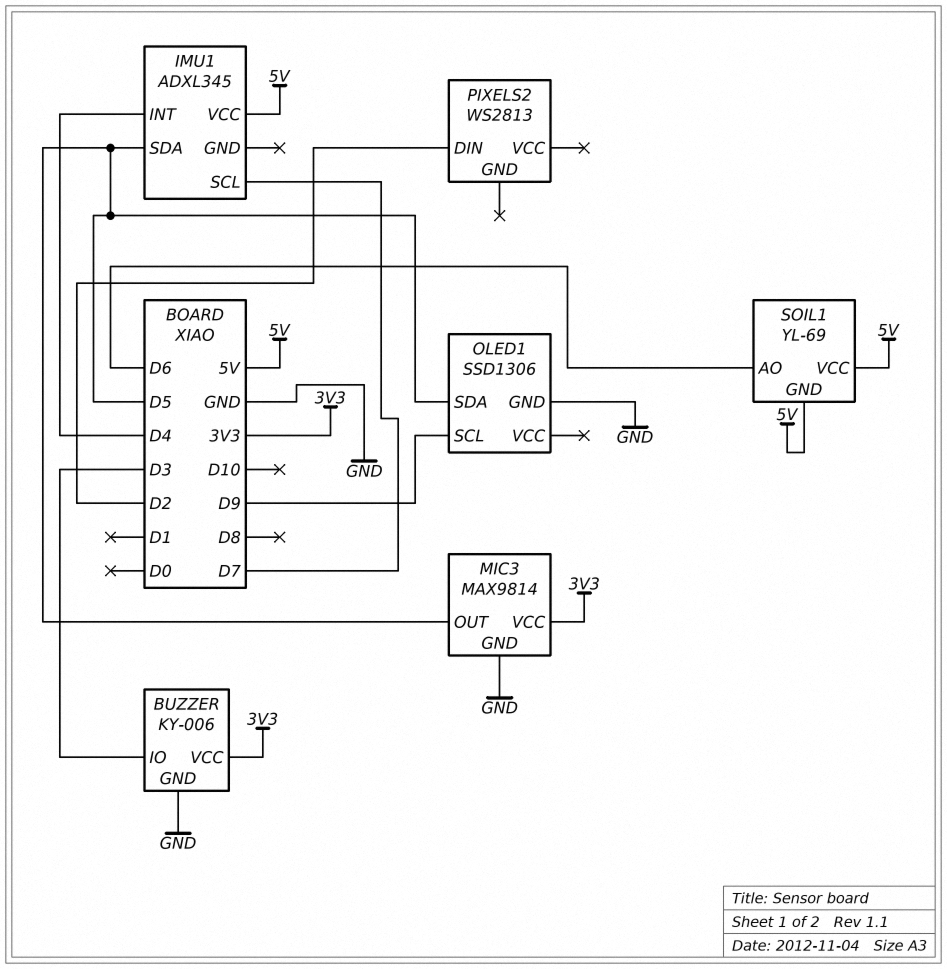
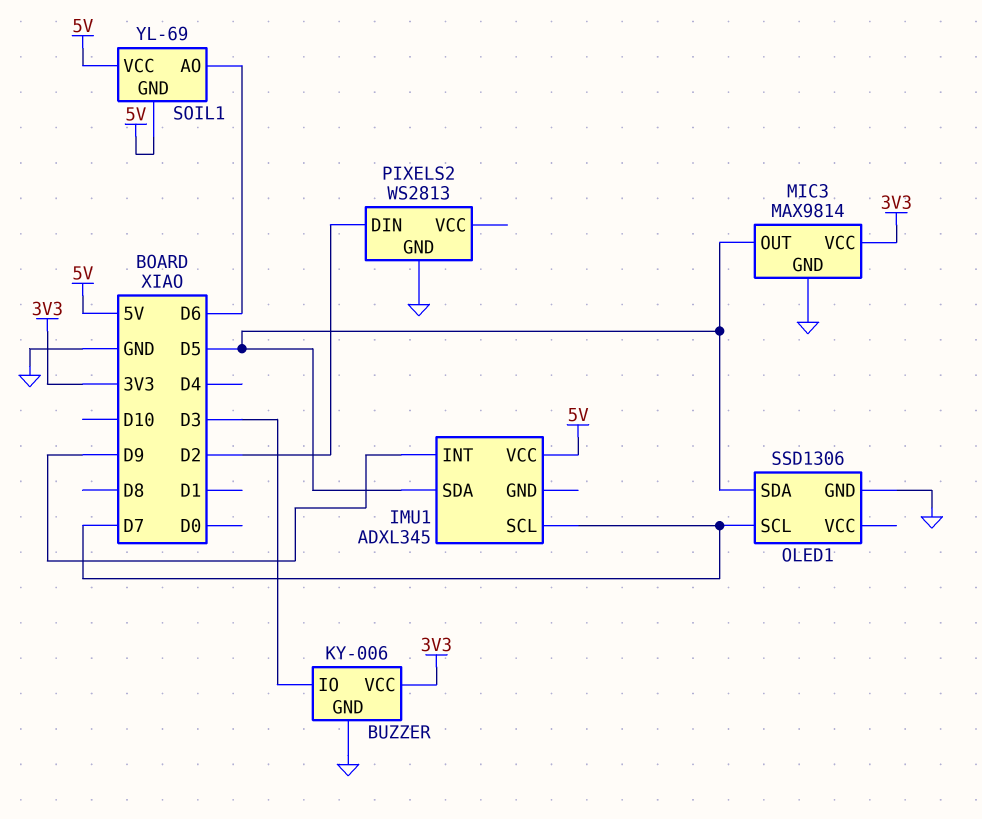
IMU1 pin INT: D4 -> D9
OLED1 pin SCL: D9 -> D7
PIXELS2 pin GND: none -> GND

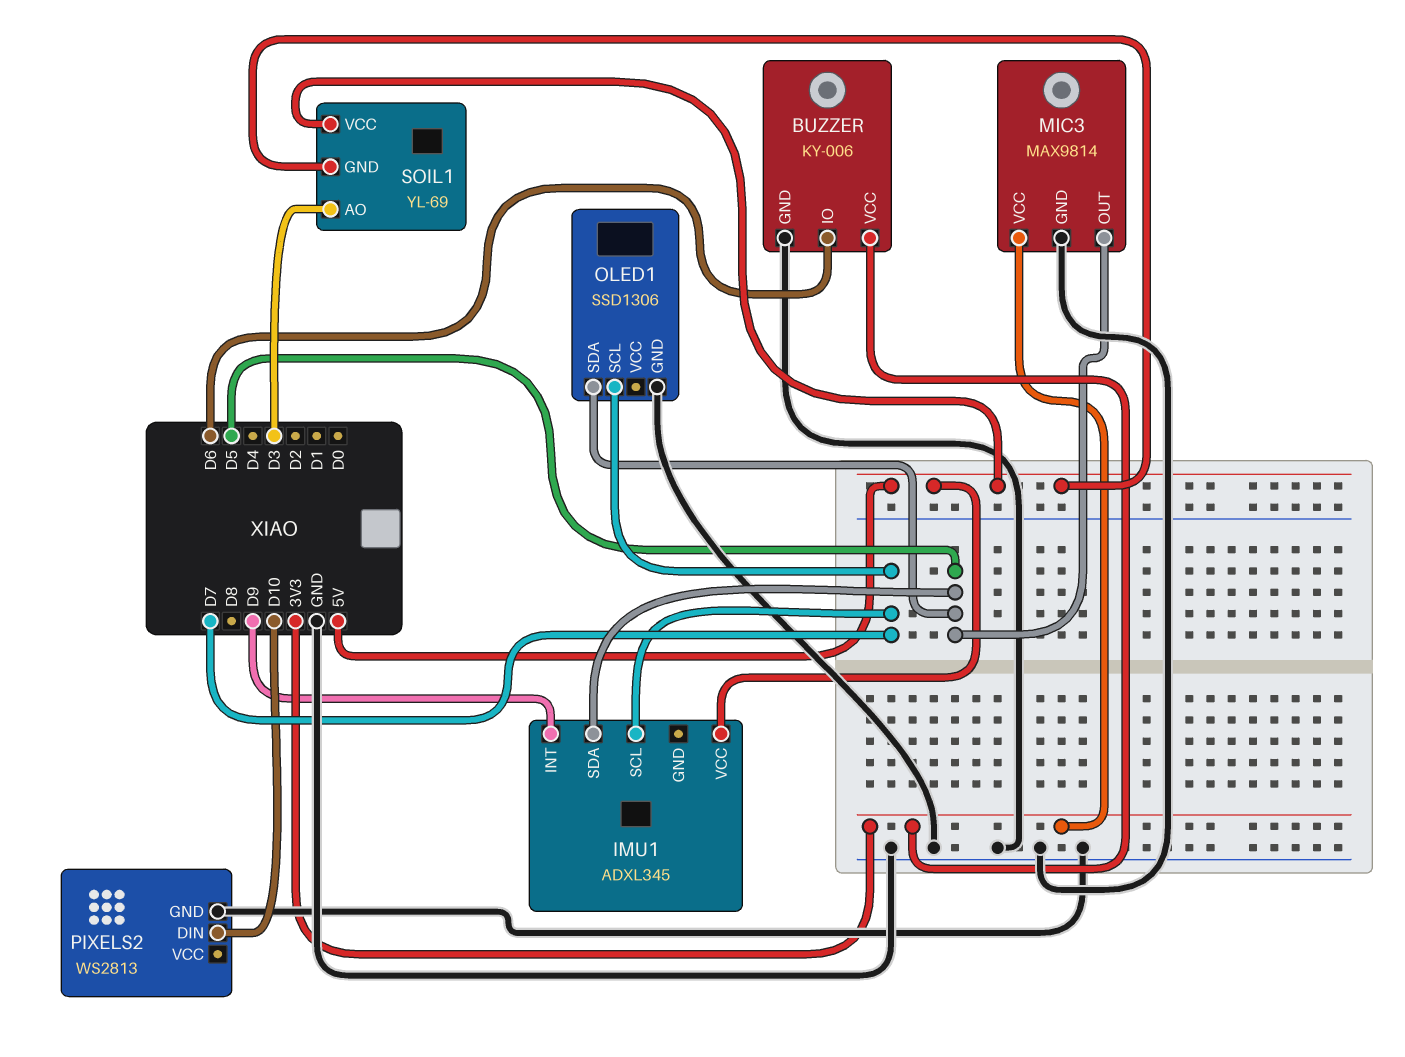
BUZZER pin IO: D3 -> D6
PIXELS2 pin DIN: D2 -> D10
SOIL1 pin AO: D6 -> D3

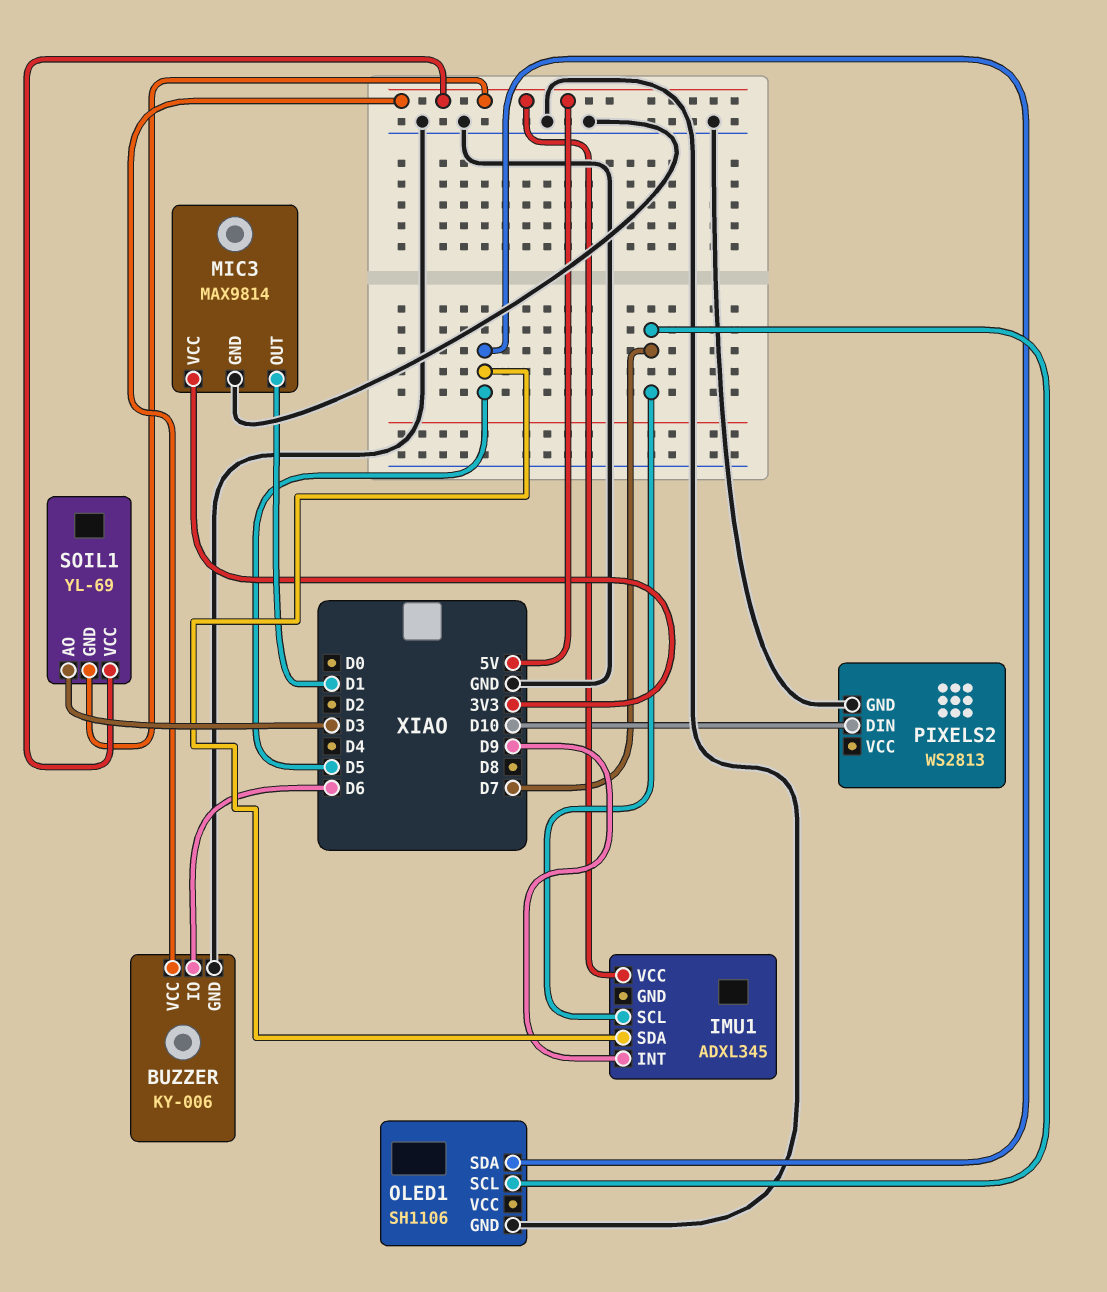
BUZZER pin VCC: 3V3 -> 5V
MIC3 pin OUT: D5 -> D1
OLED1: SSD1306 -> SH1106

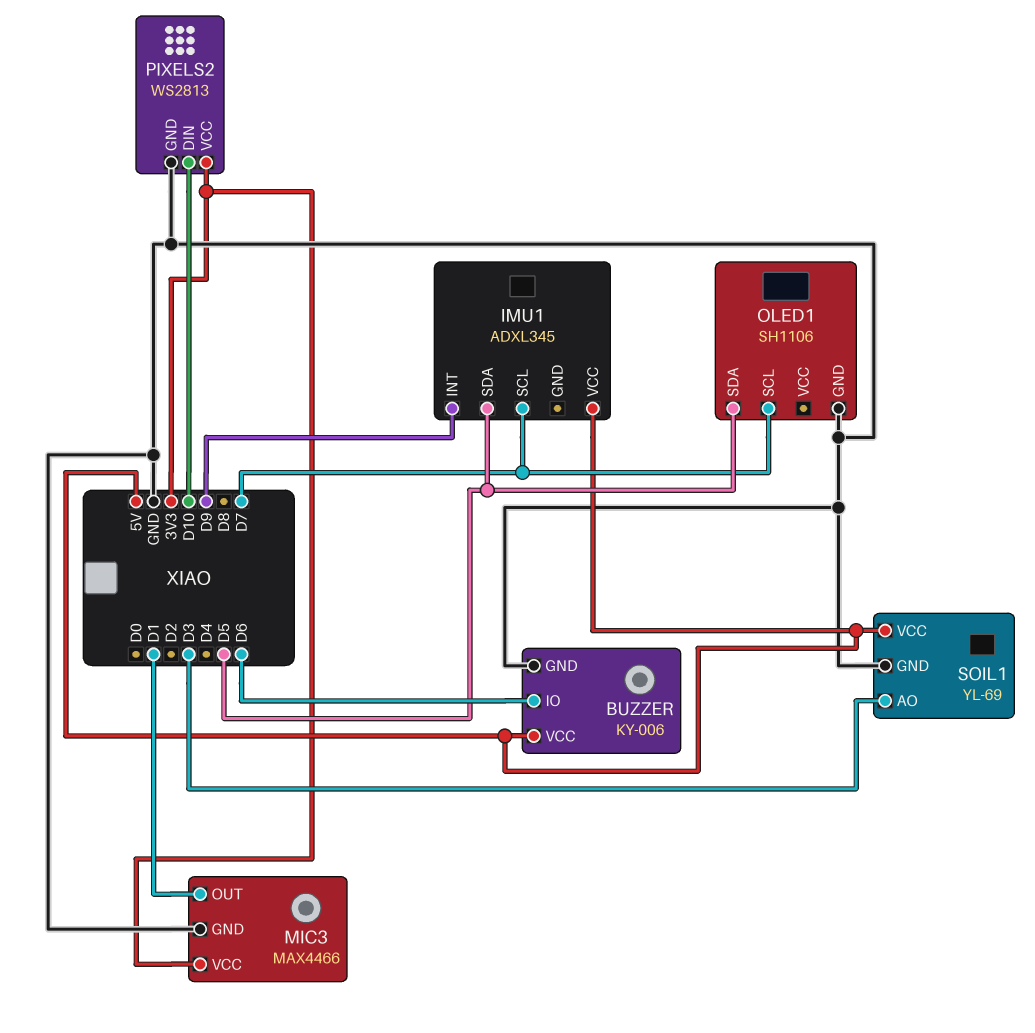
MIC3: MAX9814 -> MAX4466
PIXELS2 pin VCC: none -> 3V3
SOIL1 pin GND: 5V -> GND

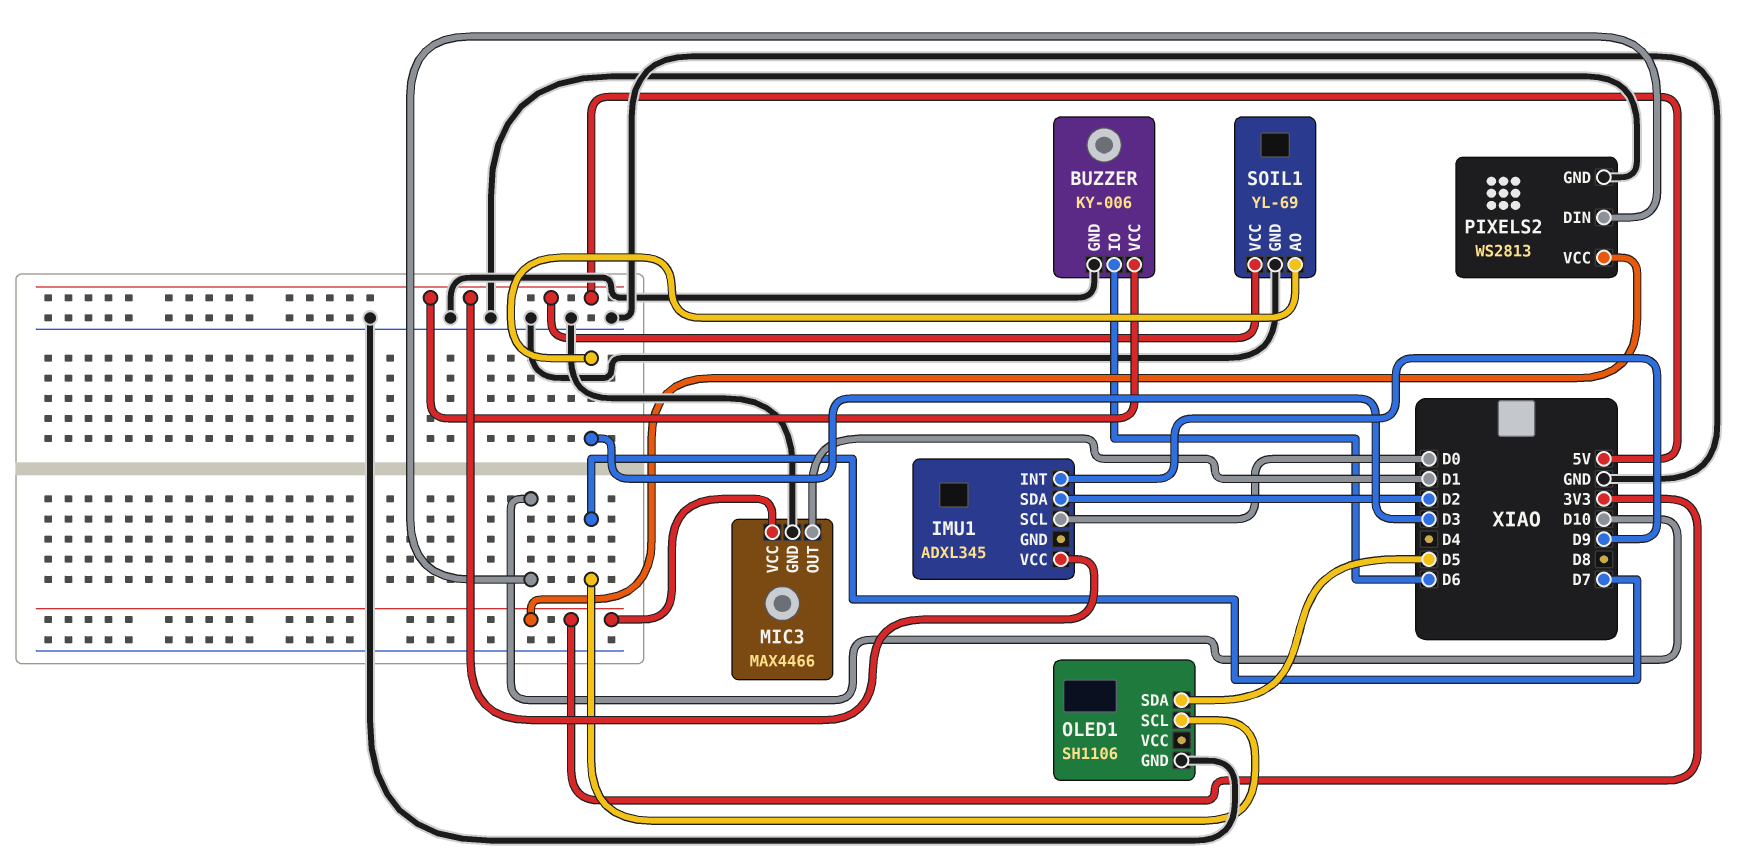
IMU1 pin SCL: D7 -> D0
IMU1 pin SDA: D5 -> D2

